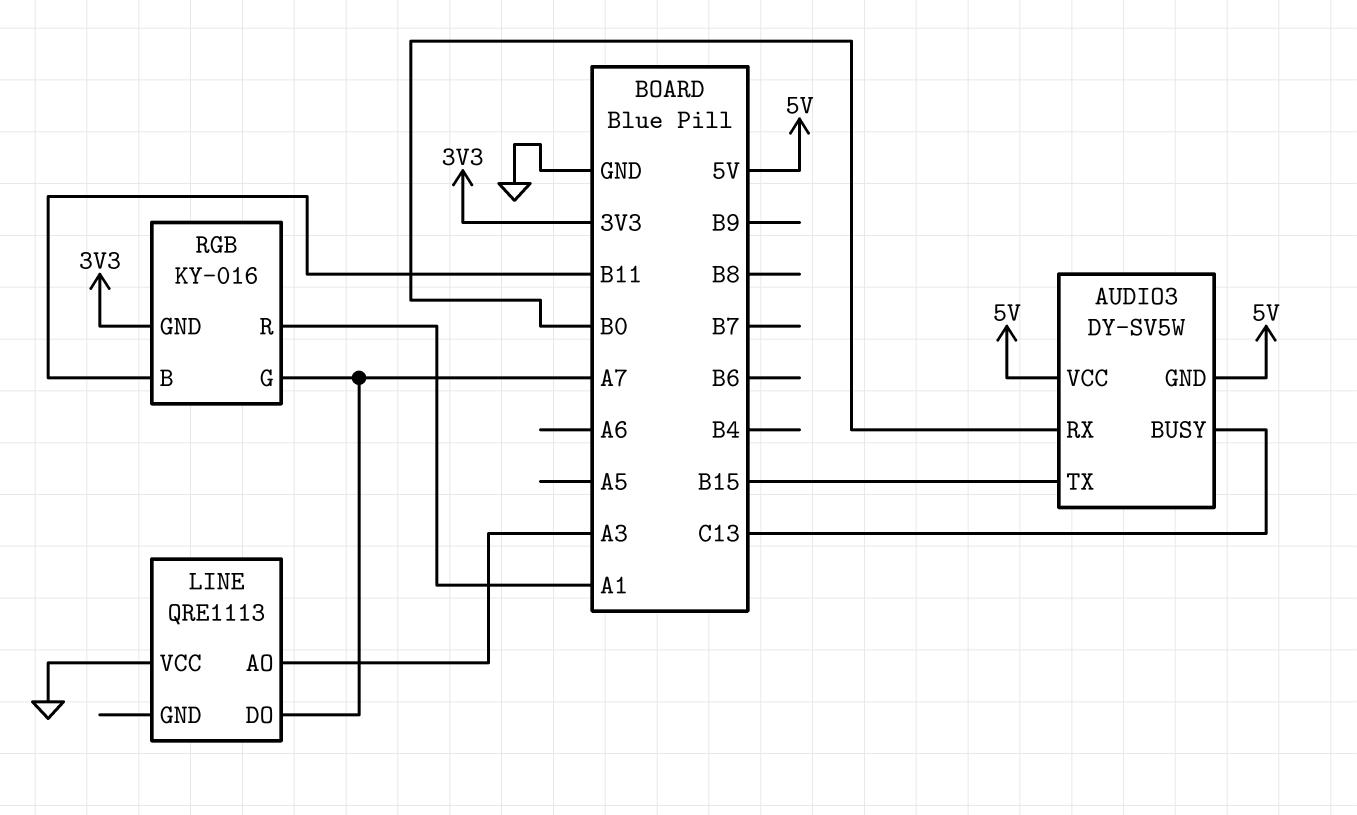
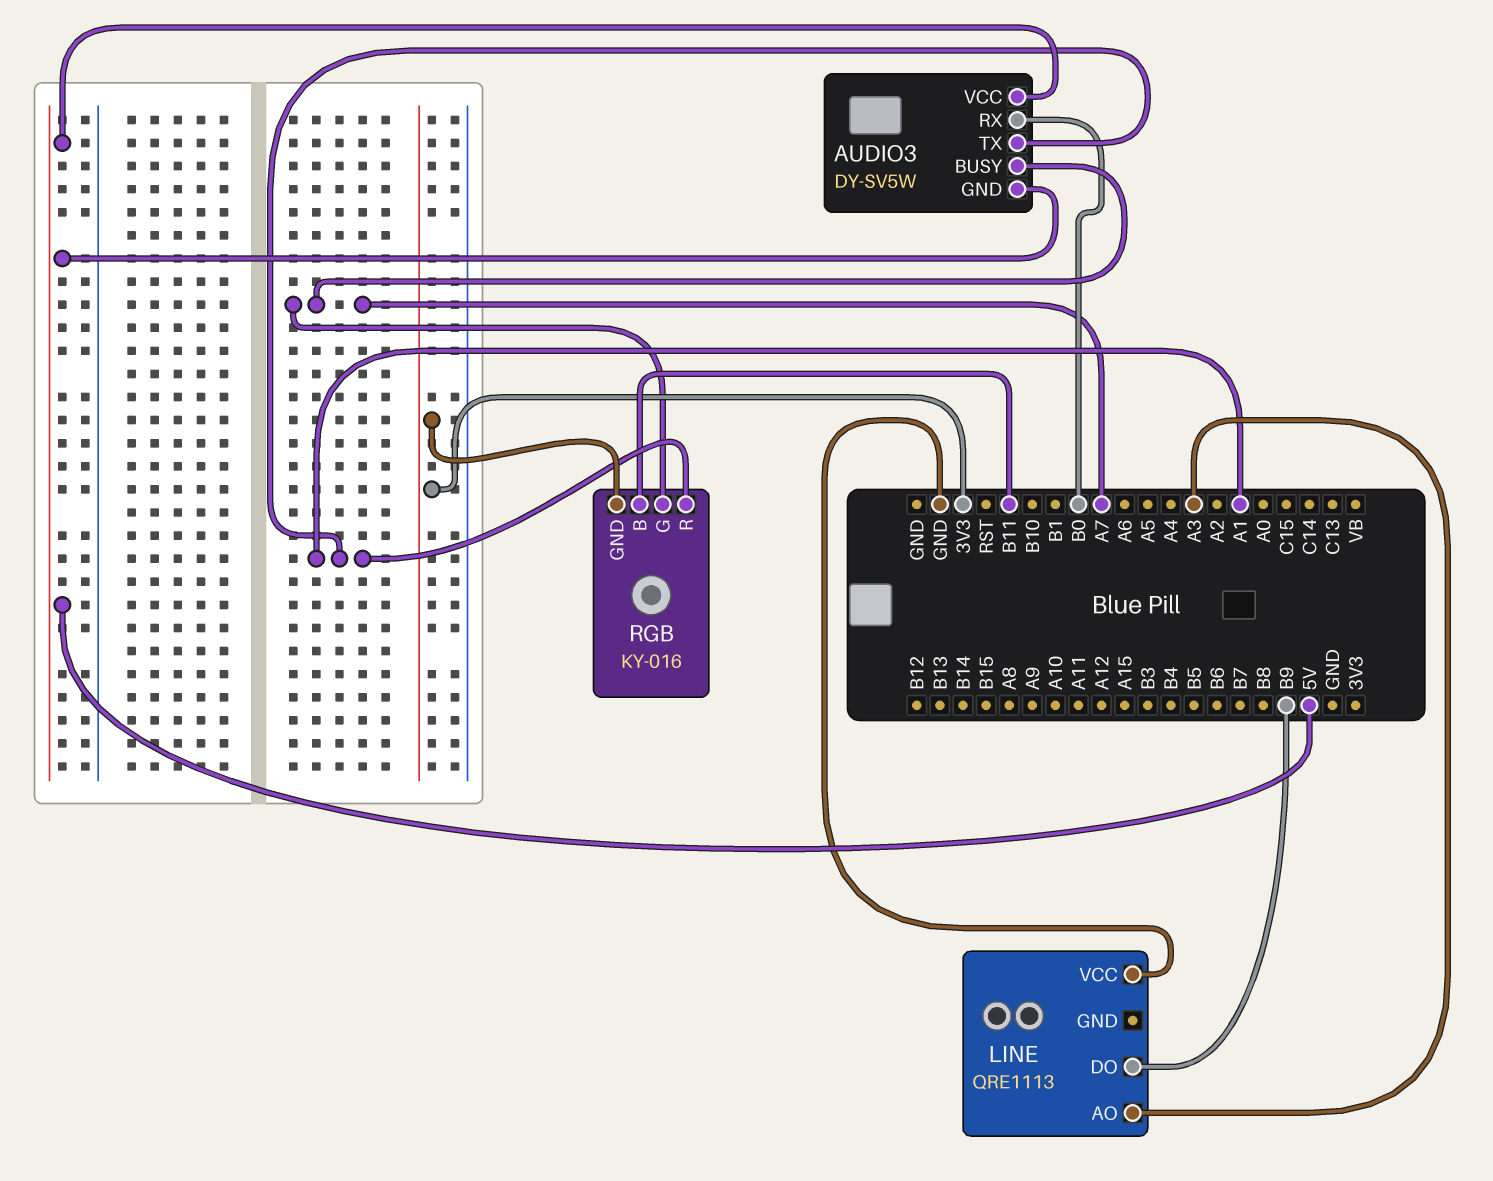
AUDIO3 pin BUSY: C13 -> A7
AUDIO3 pin TX: B15 -> A1
LINE pin DO: A7 -> B9

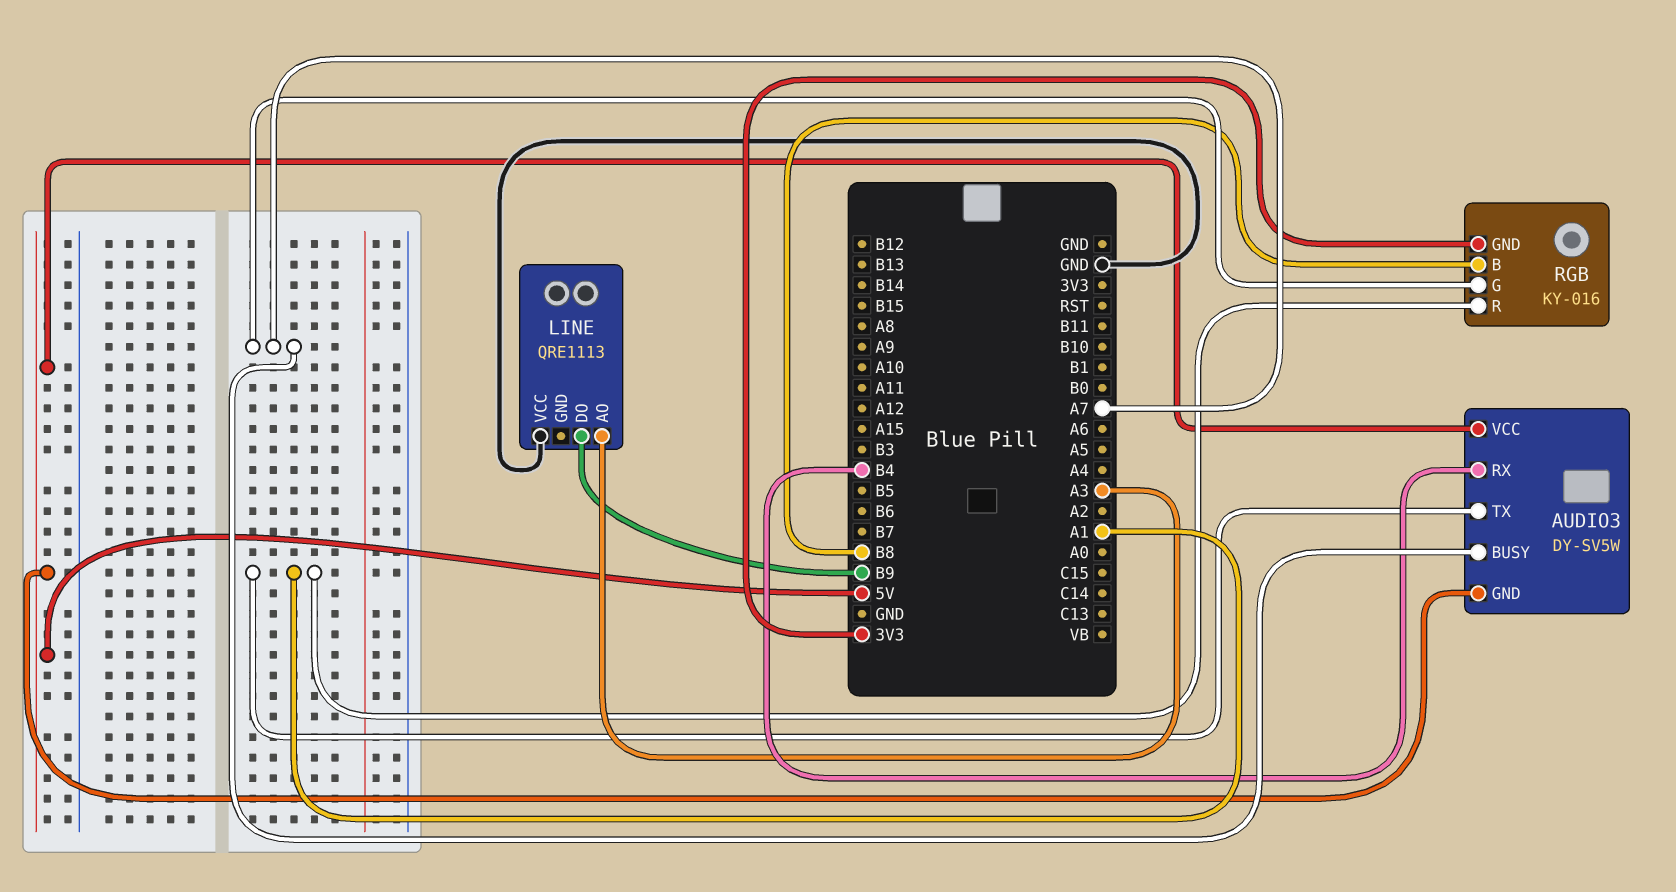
AUDIO3 pin RX: B0 -> B4
RGB pin B: B11 -> B8

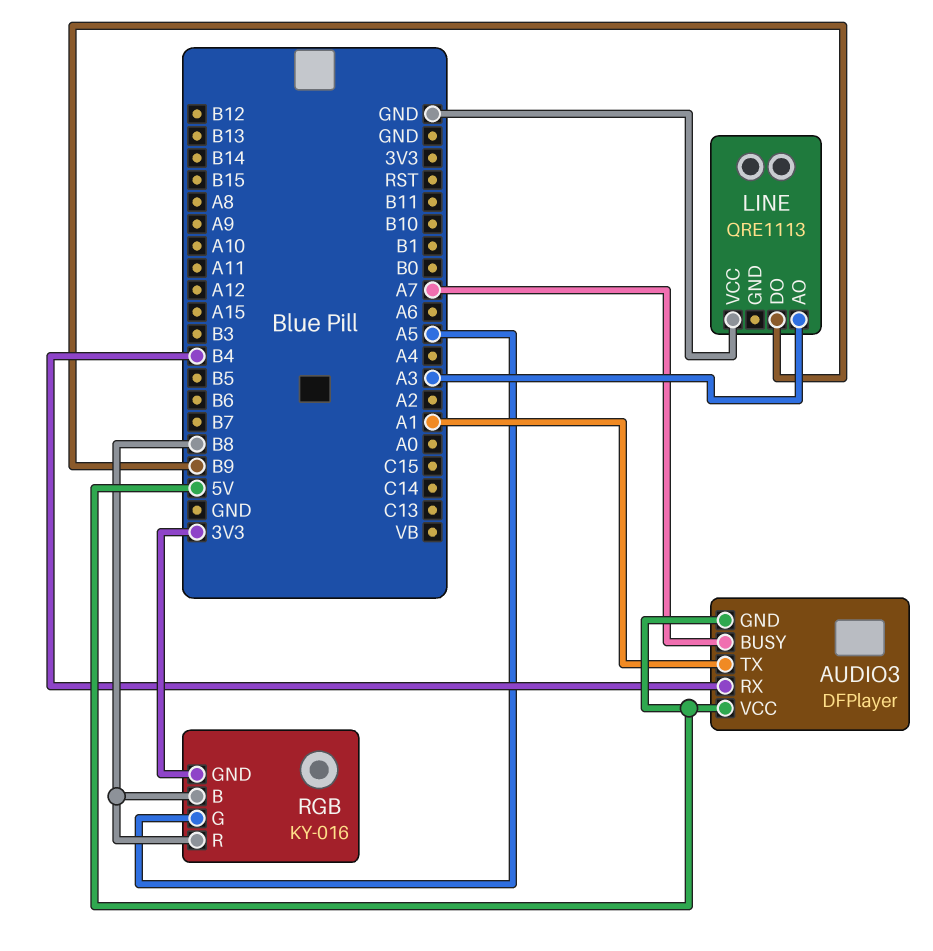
AUDIO3: DY-SV5W -> DFPlayer
RGB pin G: A7 -> A5
RGB pin R: A1 -> B8

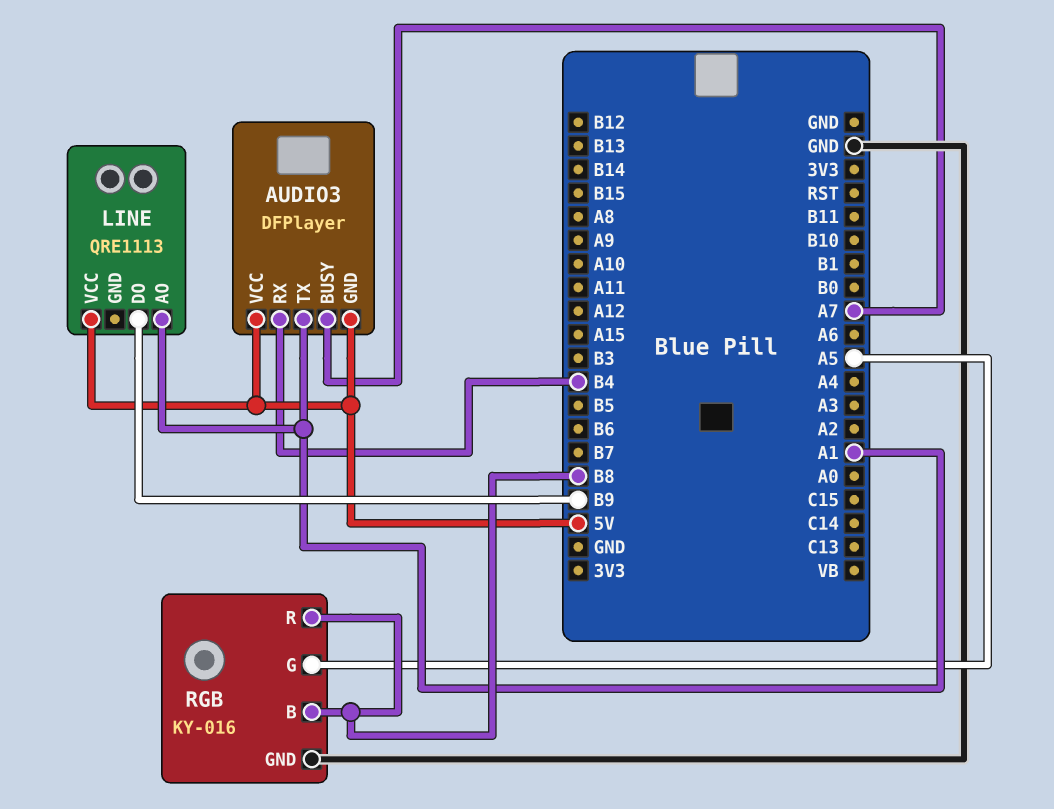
LINE pin AO: A3 -> A1
LINE pin VCC: GND -> 5V
RGB pin GND: 3V3 -> GND

